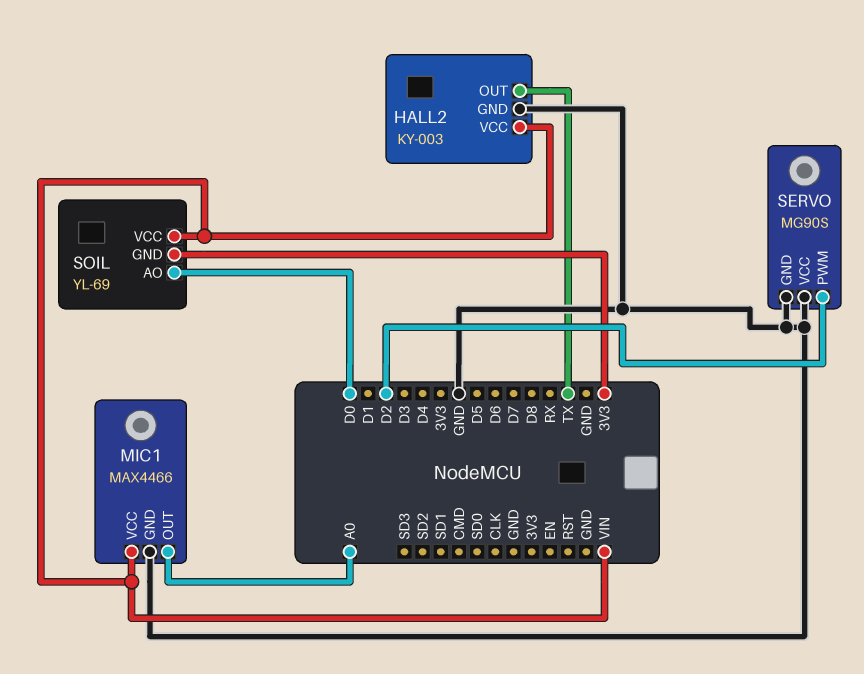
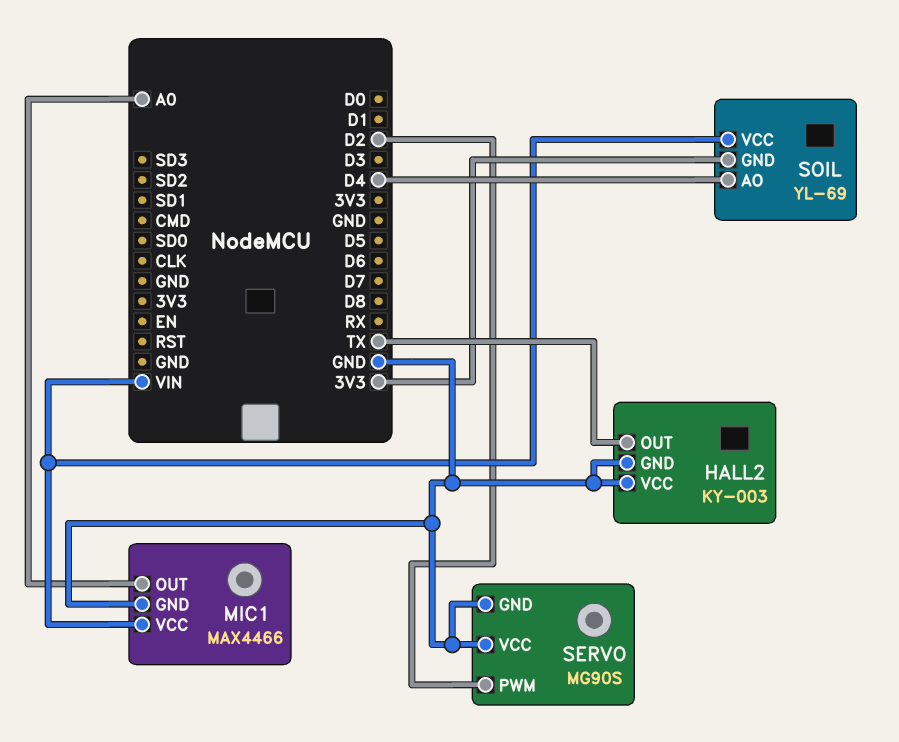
HALL2 pin VCC: VIN -> GND
SOIL pin AO: D0 -> D4

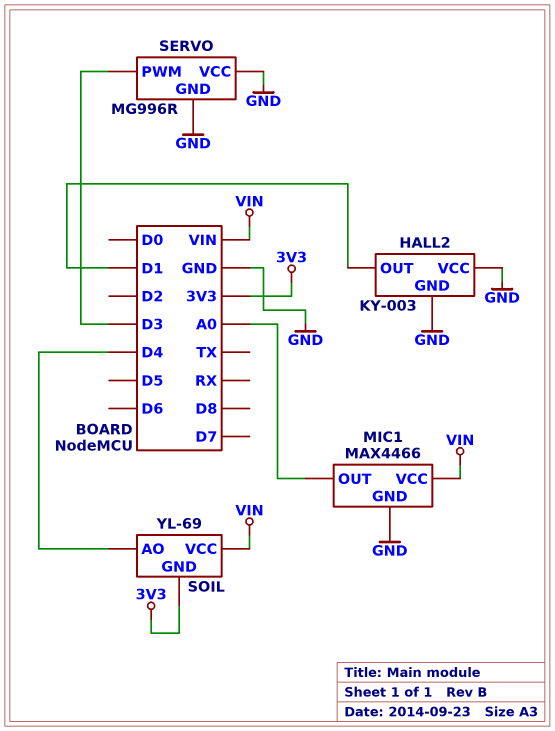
HALL2 pin OUT: TX -> D1
SERVO: MG90S -> MG996R
SERVO pin PWM: D2 -> D3

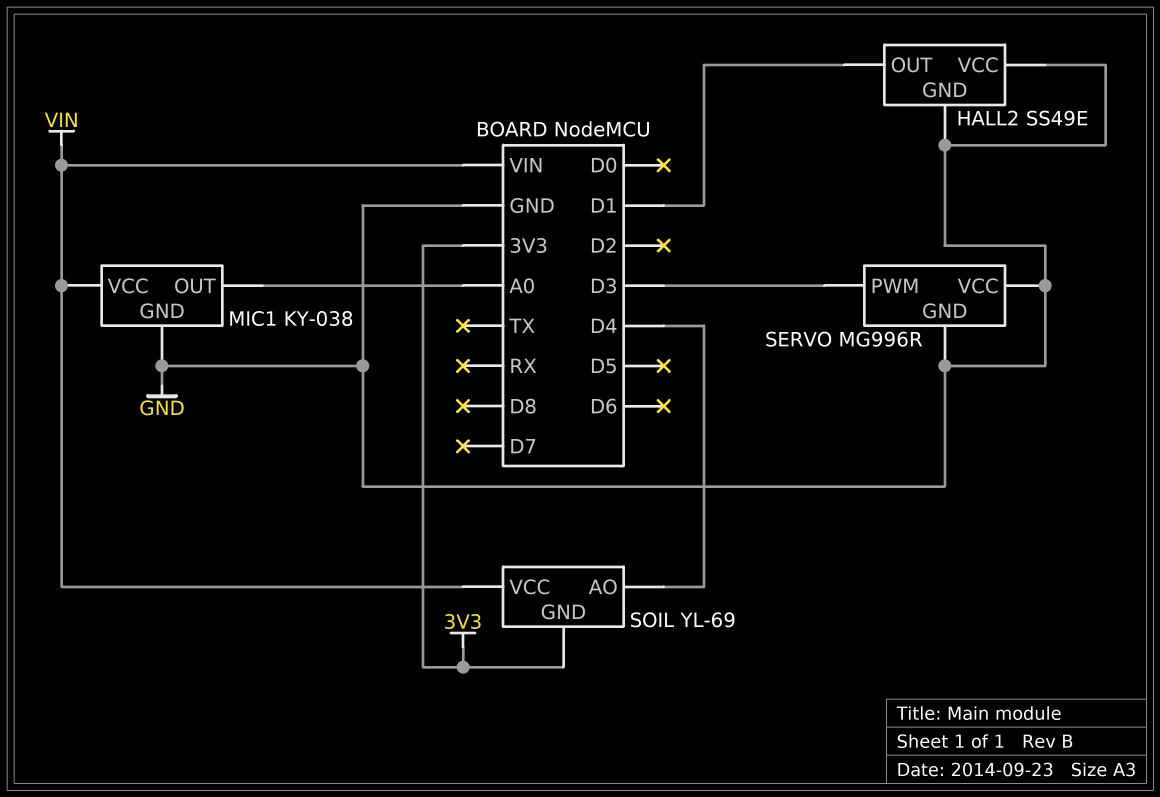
HALL2: KY-003 -> SS49E
MIC1: MAX4466 -> KY-038

